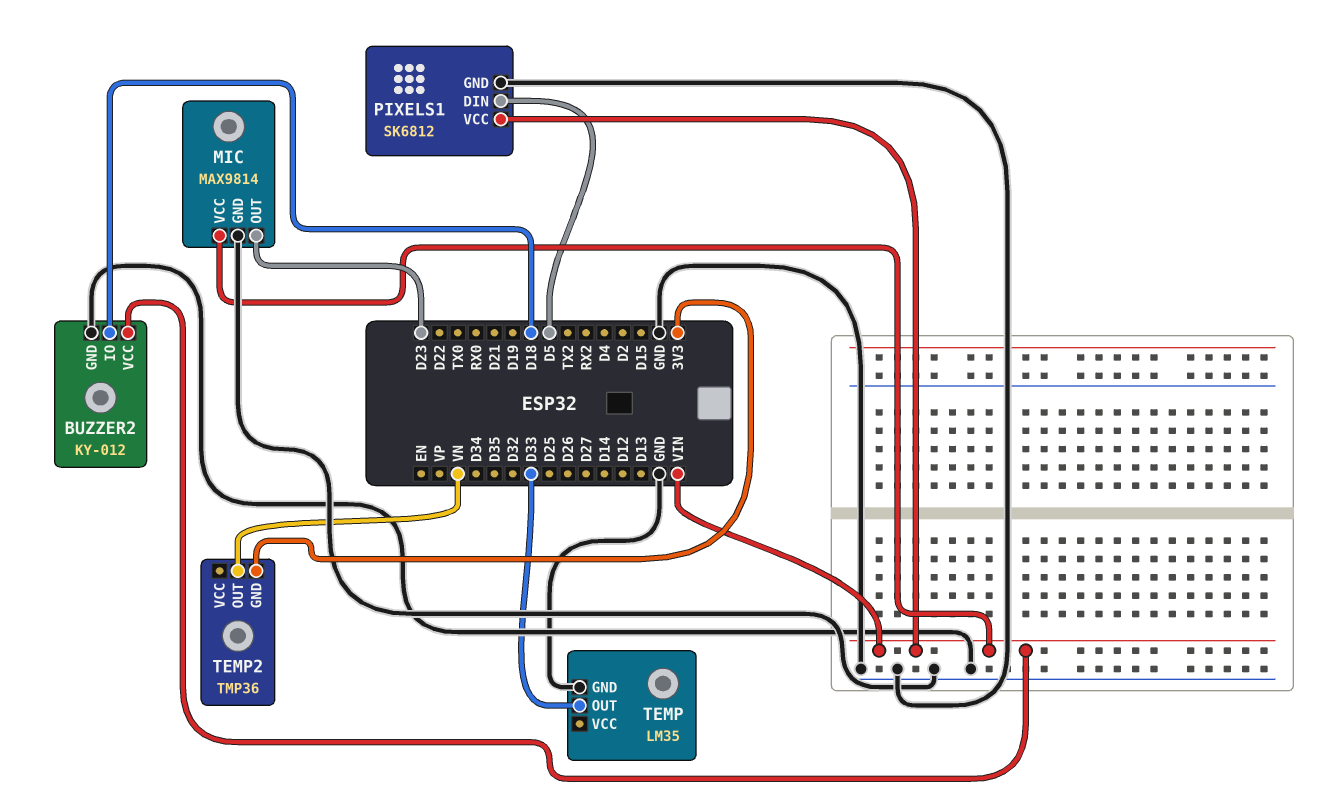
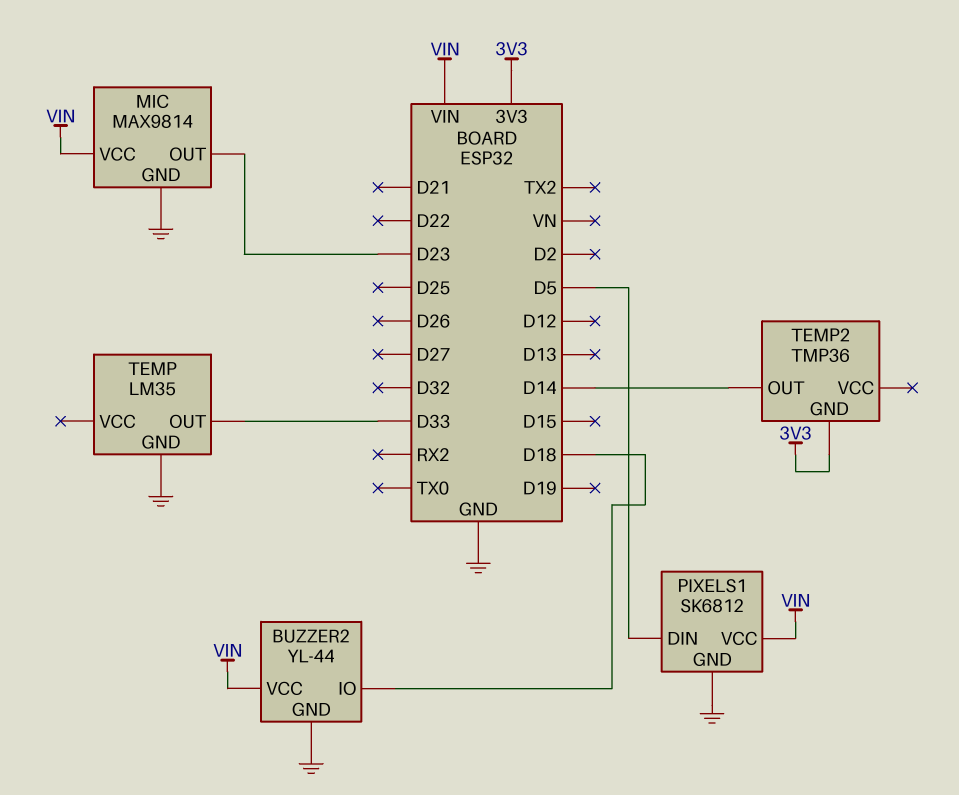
BUZZER2: KY-012 -> YL-44
TEMP2 pin OUT: VN -> D14

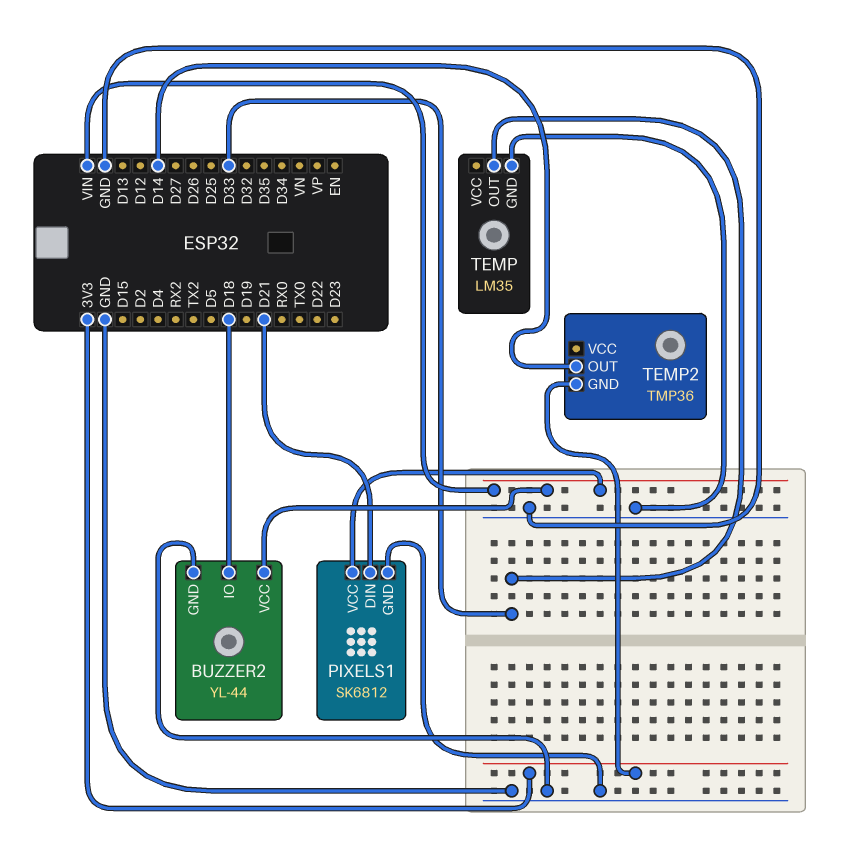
MIC: MAX9814 -> none
MIC pin GND: GND -> none
MIC pin OUT: D23 -> none
MIC pin VCC: VIN -> none
PIXELS1 pin DIN: D5 -> D21

